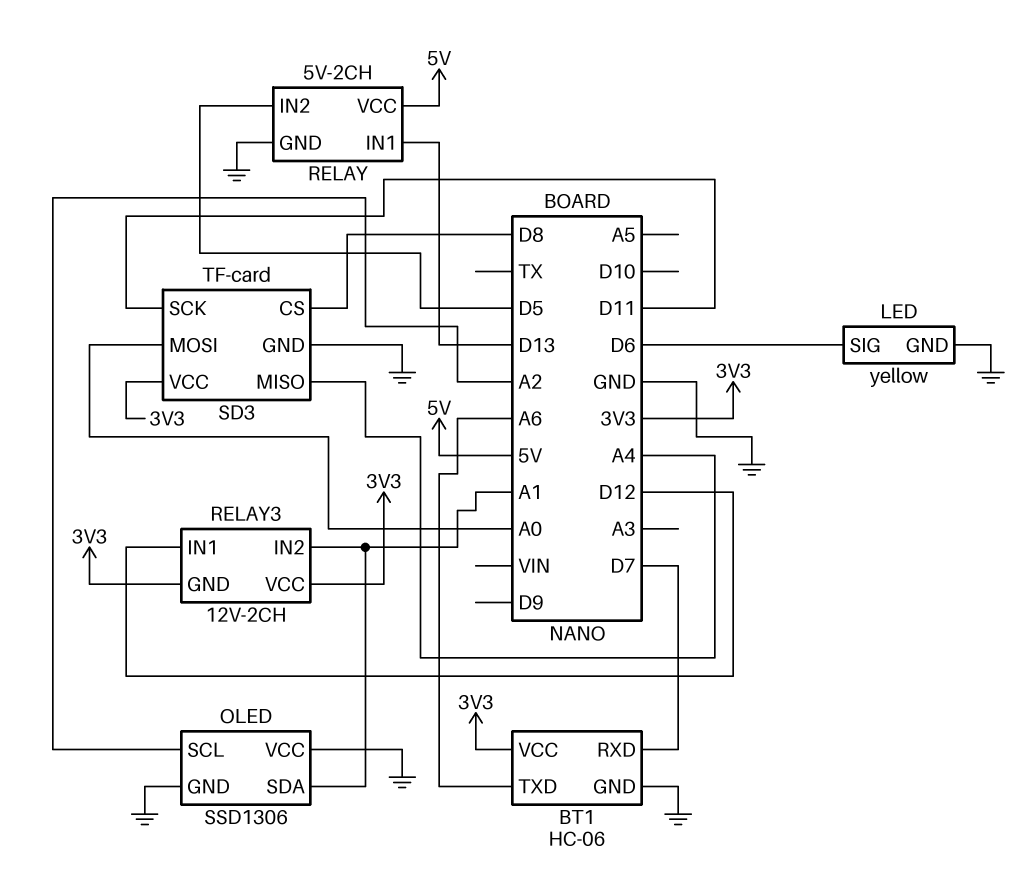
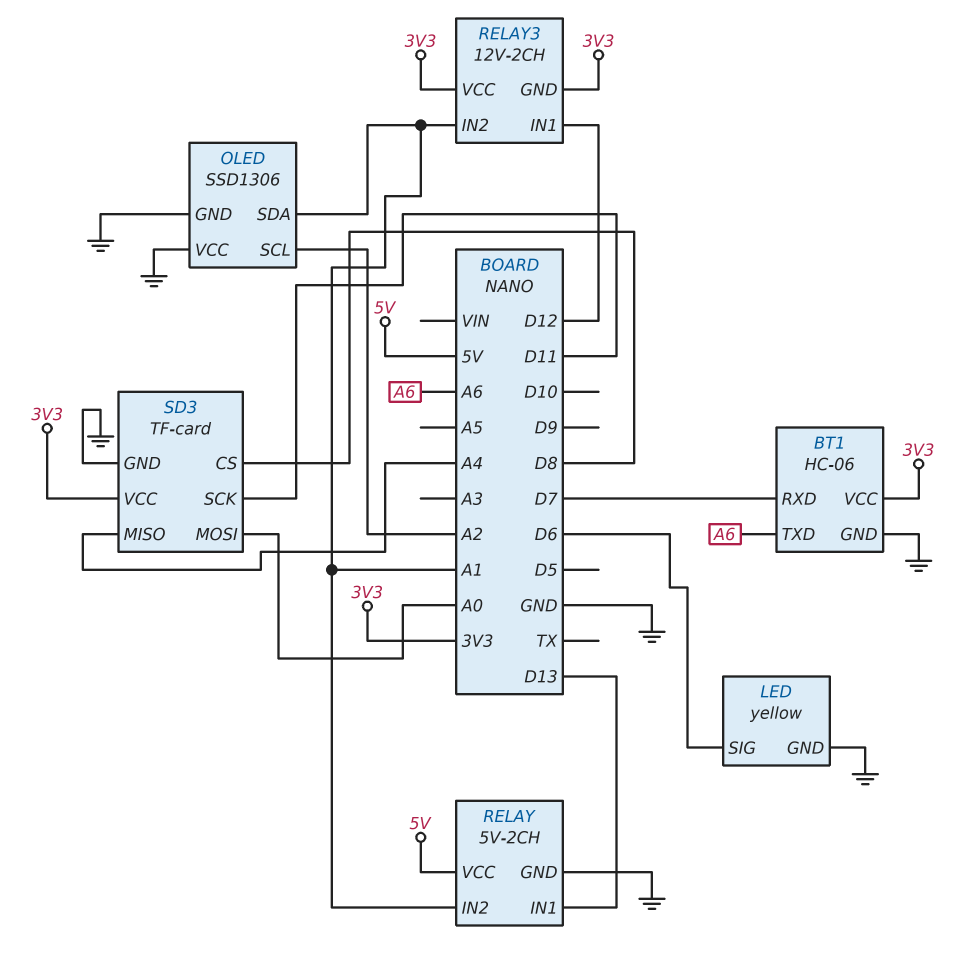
RELAY pin IN2: D5 -> A1

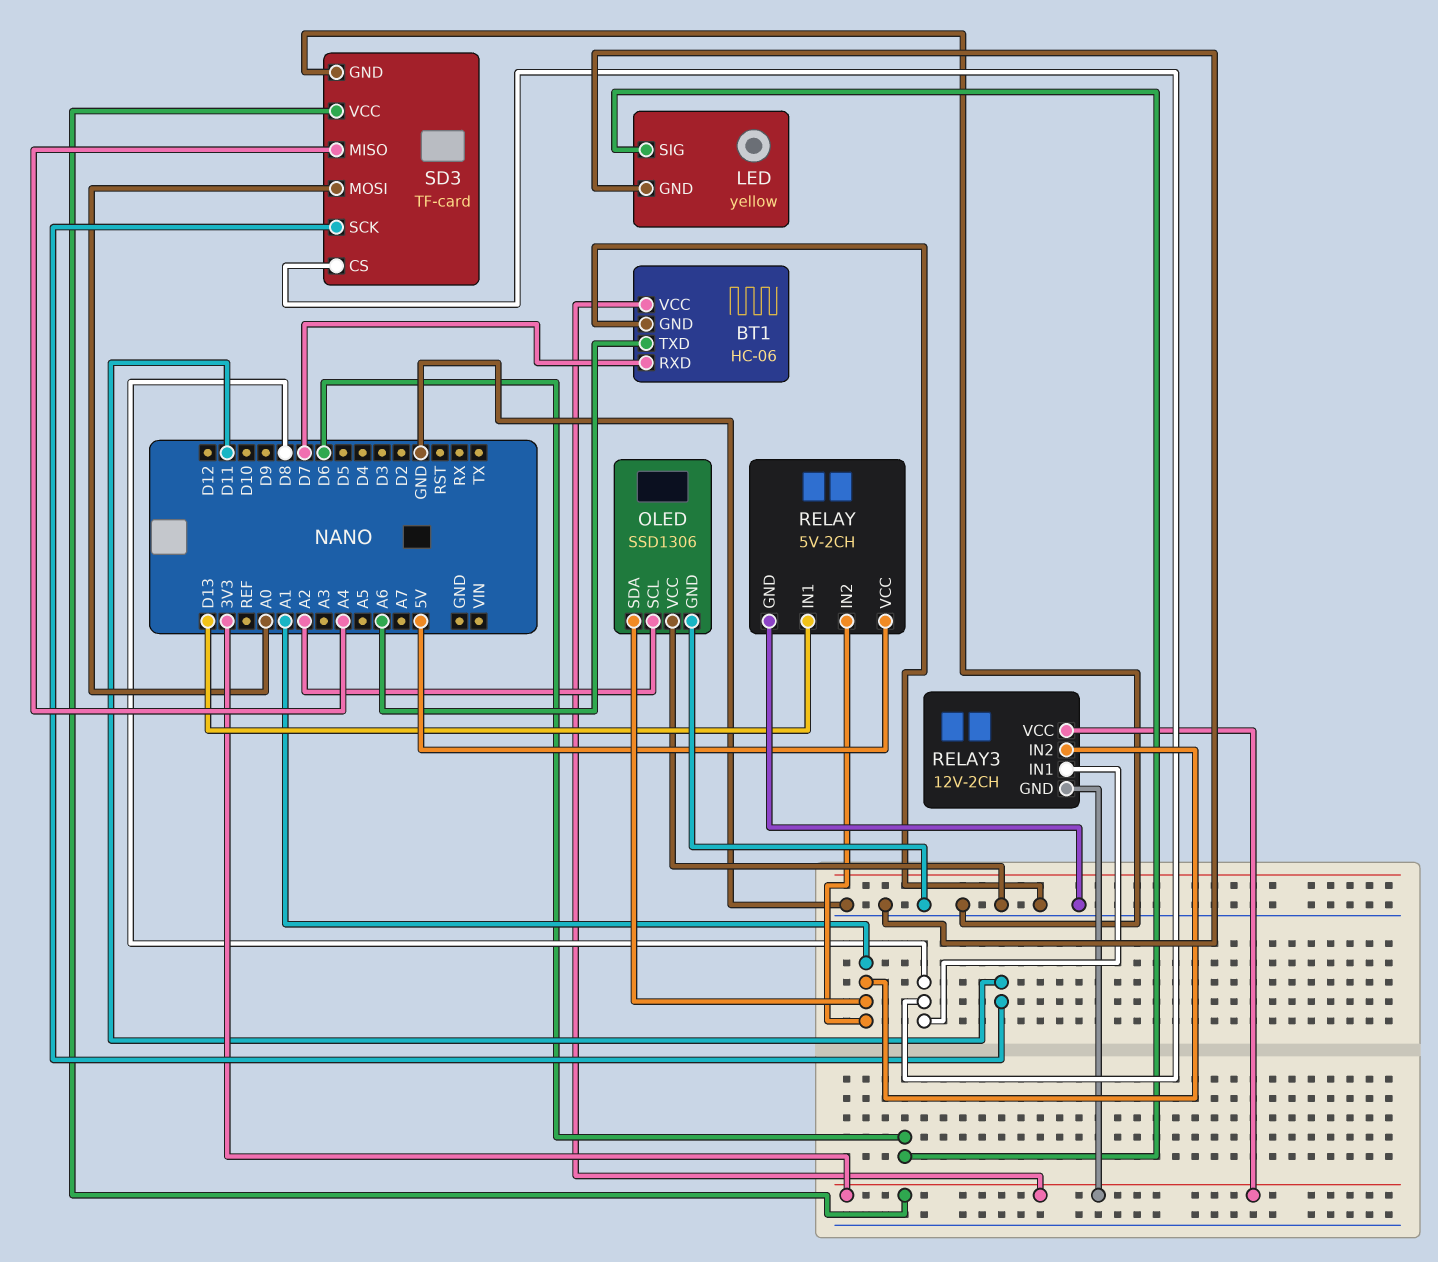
RELAY3 pin IN1: D12 -> D8

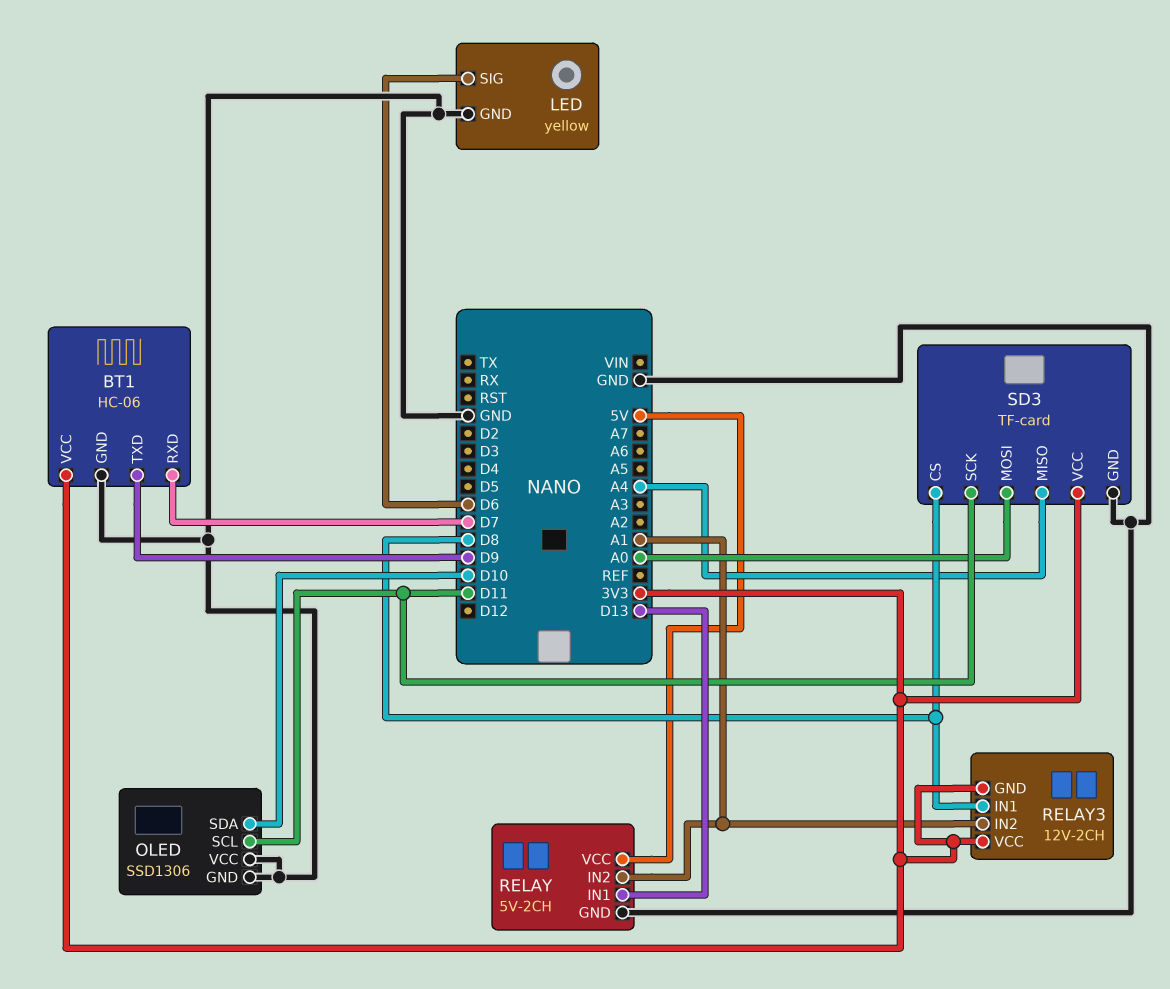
BT1 pin TXD: A6 -> D9
OLED pin SCL: A2 -> D11
OLED pin SDA: A1 -> D10

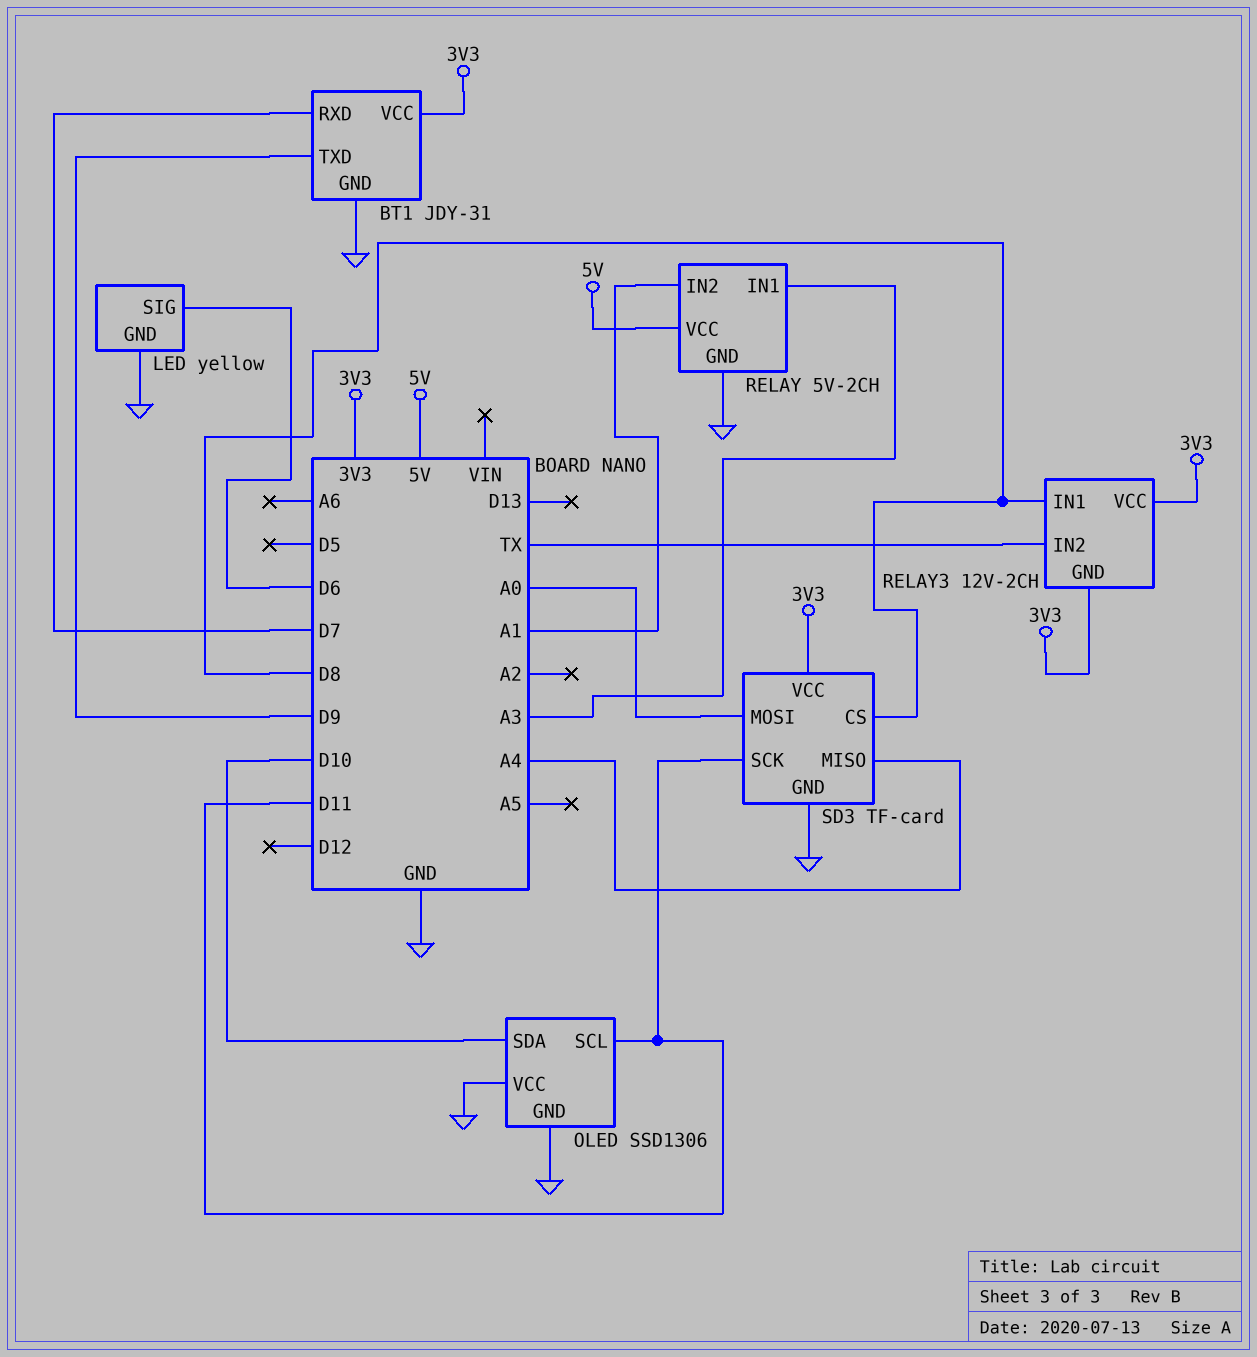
BT1: HC-06 -> JDY-31
RELAY pin IN1: D13 -> A3
RELAY3 pin IN2: A1 -> TX

